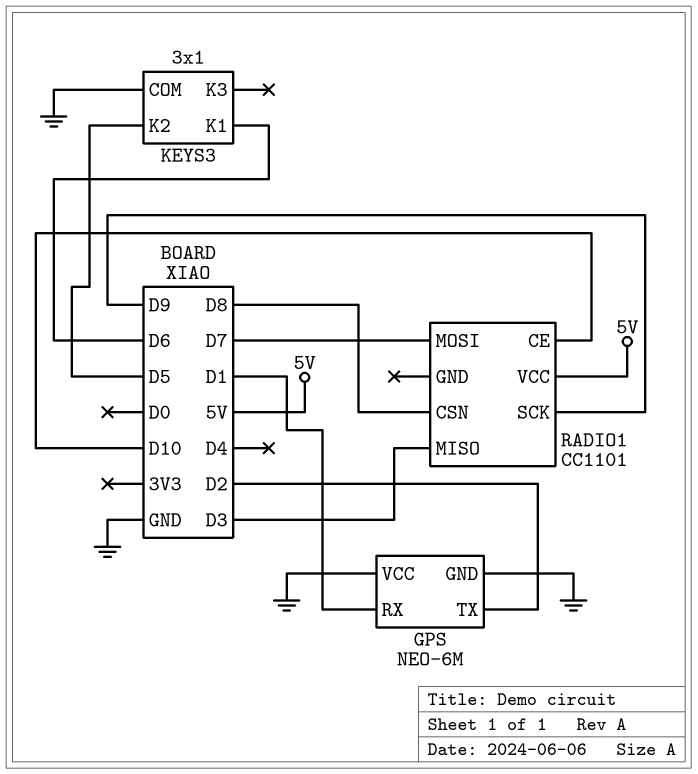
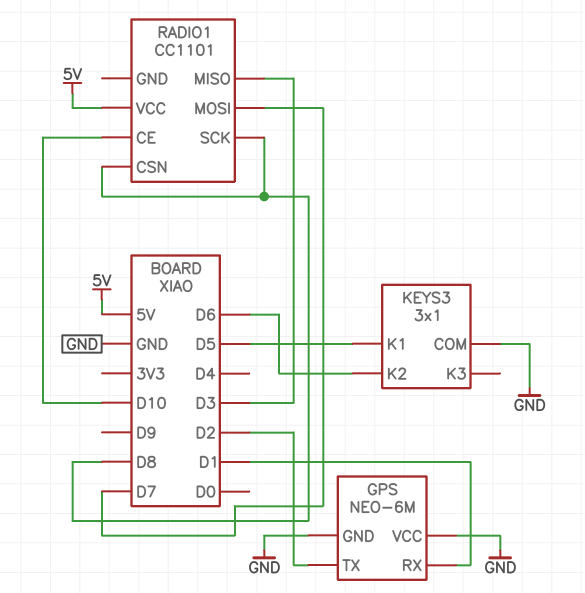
KEYS3 pin K1: D6 -> D5
KEYS3 pin K2: D5 -> D6
RADIO1 pin SCK: D9 -> D8

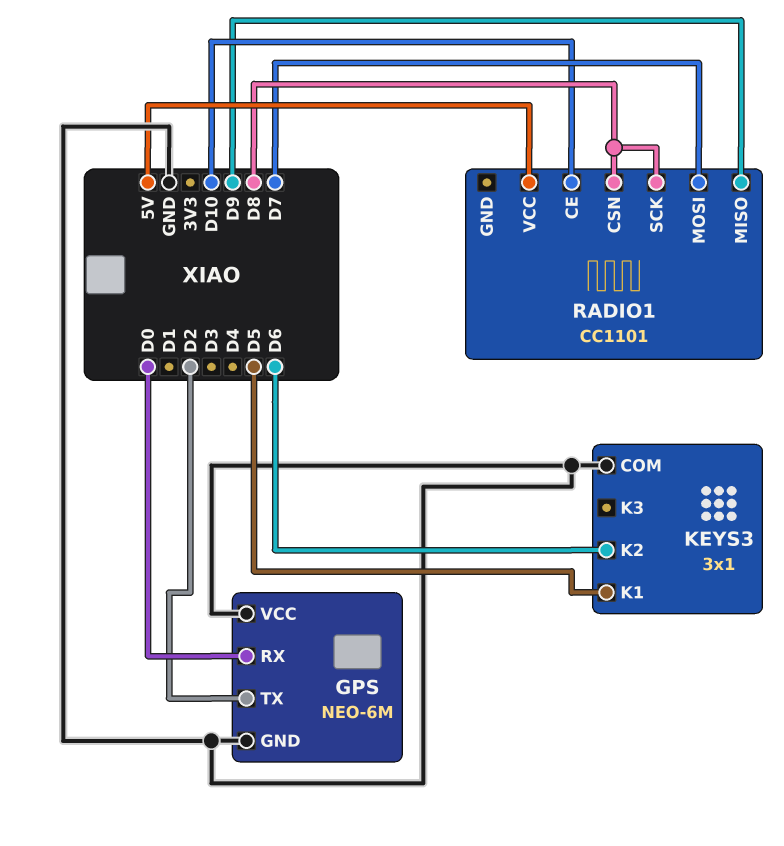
GPS pin RX: D1 -> D0
RADIO1 pin MISO: D3 -> D9

